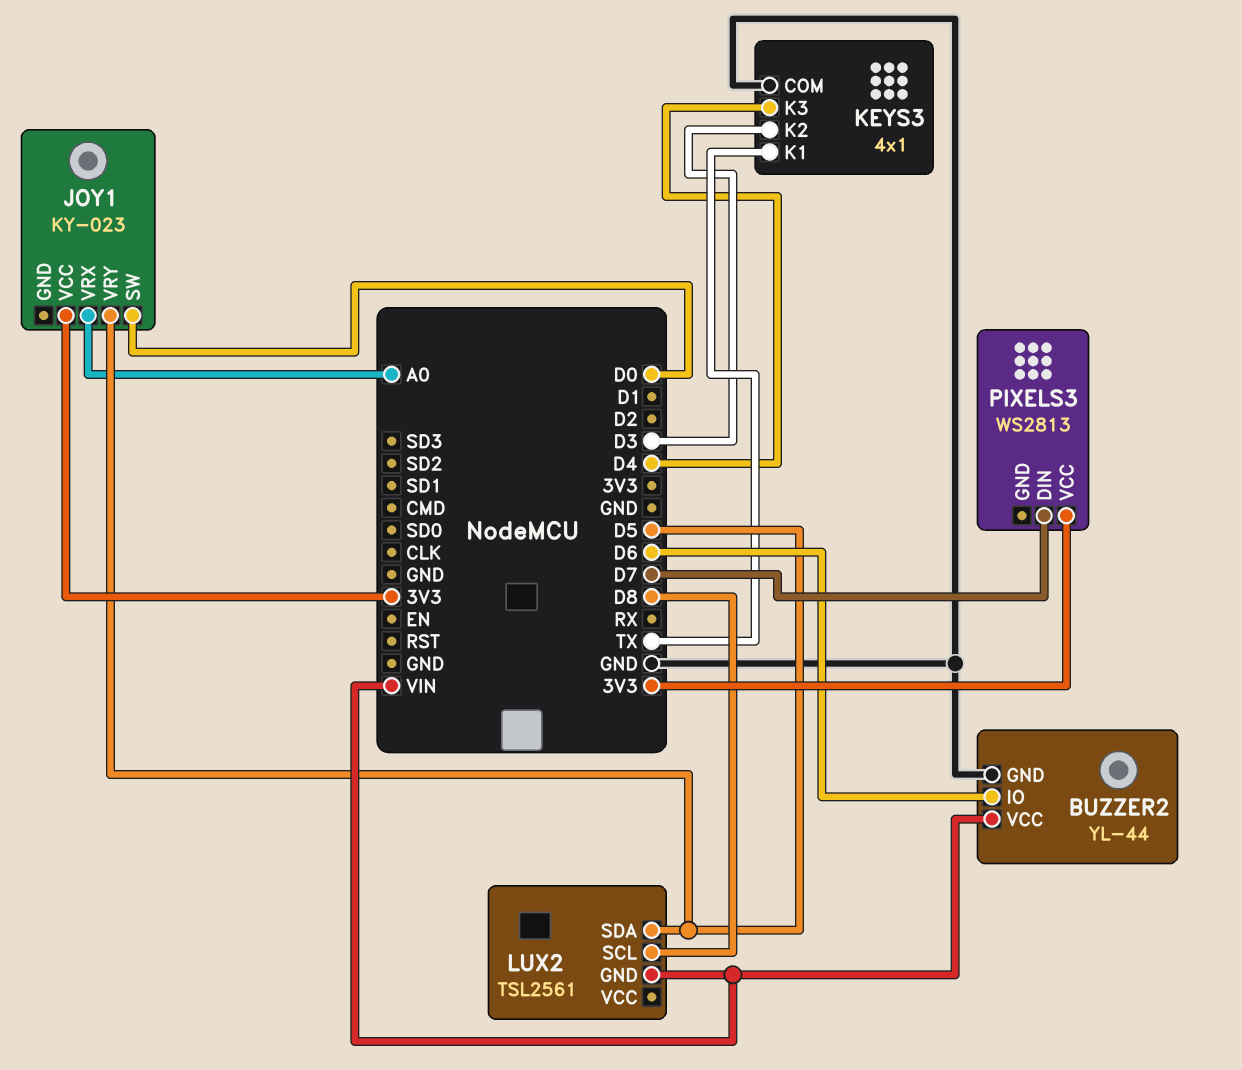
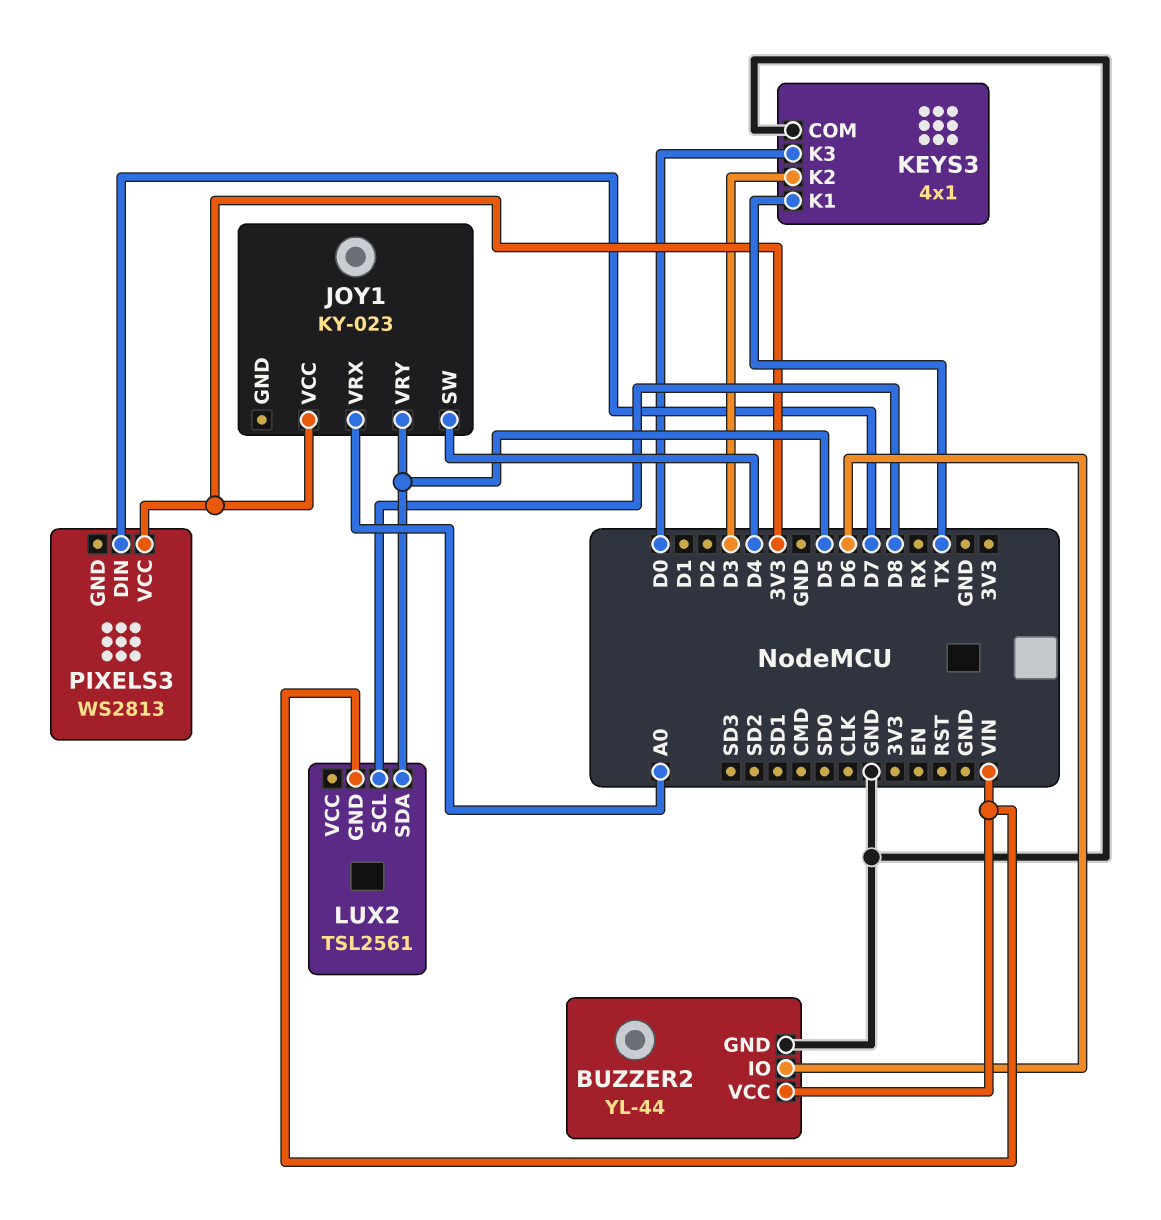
JOY1 pin SW: D0 -> D4
KEYS3 pin K3: D4 -> D0

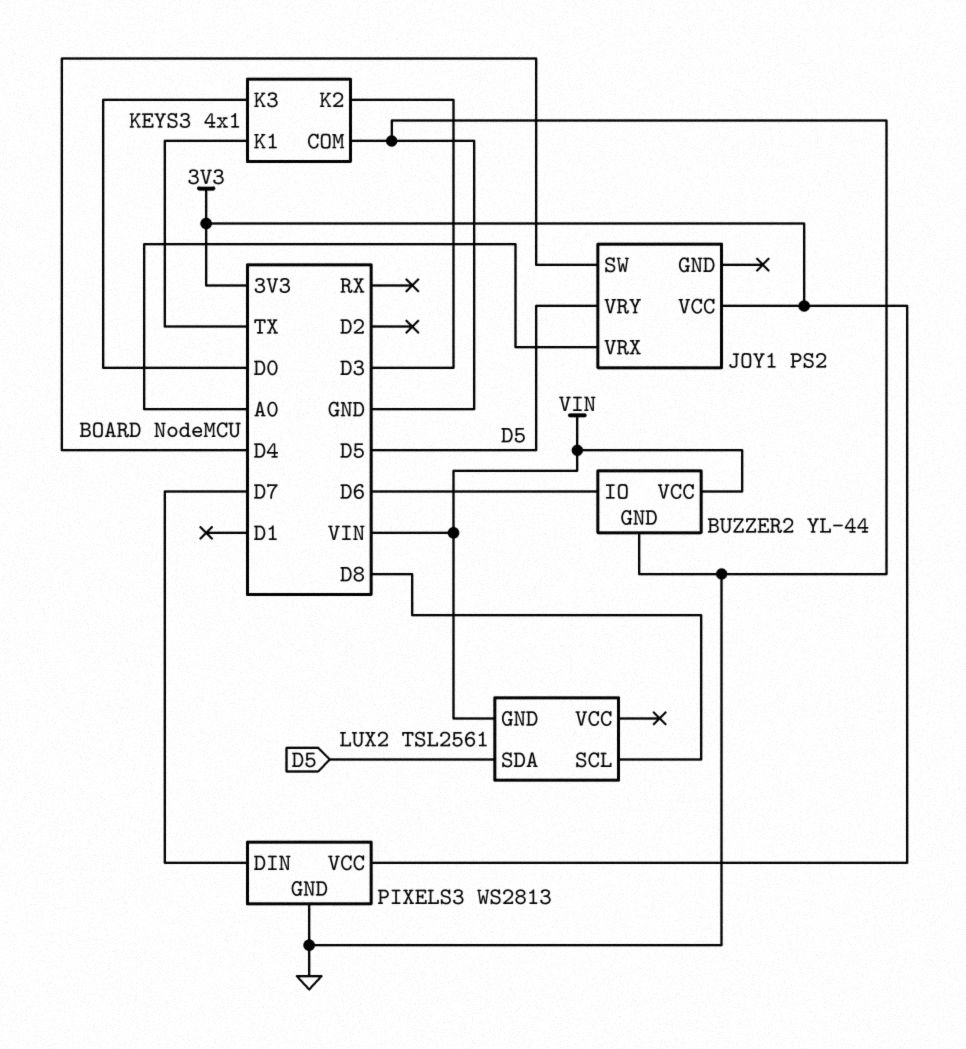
JOY1: KY-023 -> PS2
PIXELS3 pin GND: none -> GND

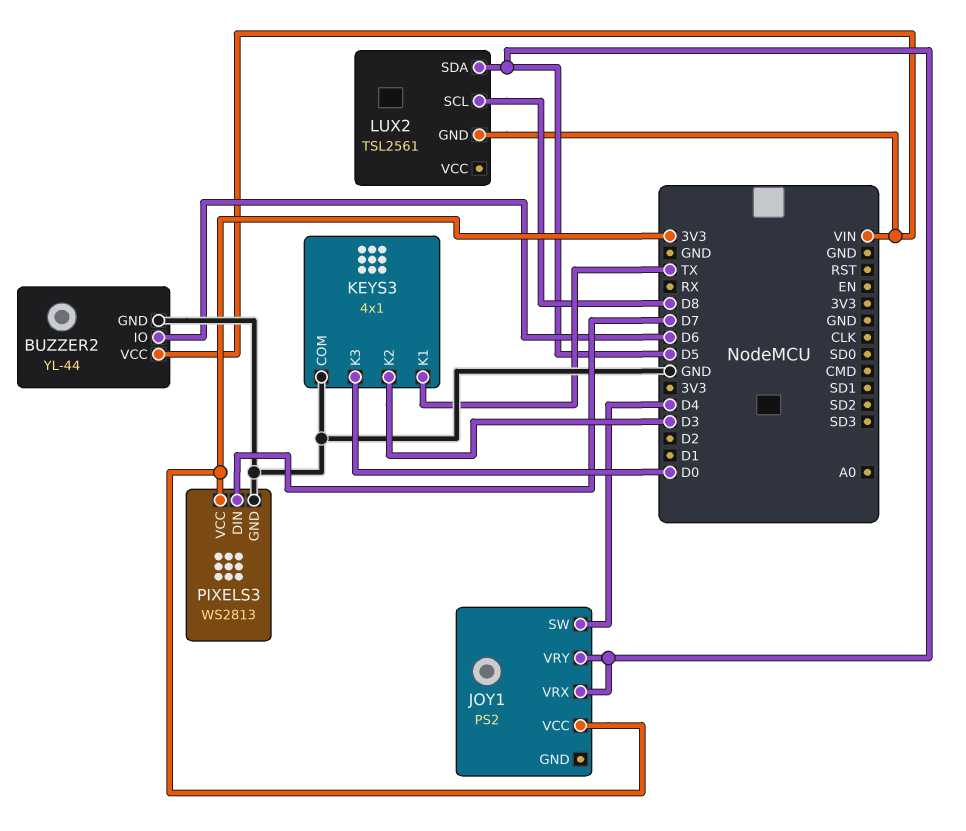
JOY1 pin VRX: A0 -> D5

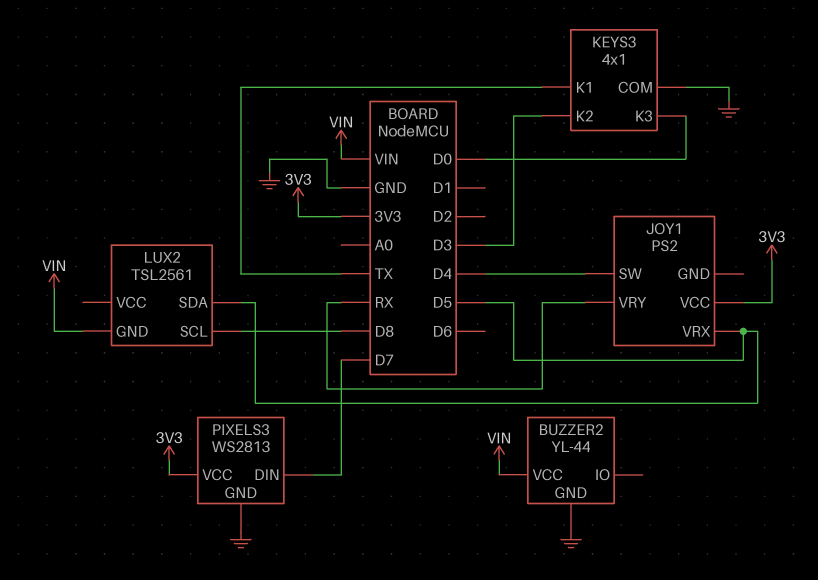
BUZZER2 pin IO: D6 -> none
JOY1 pin VRY: D5 -> RX

